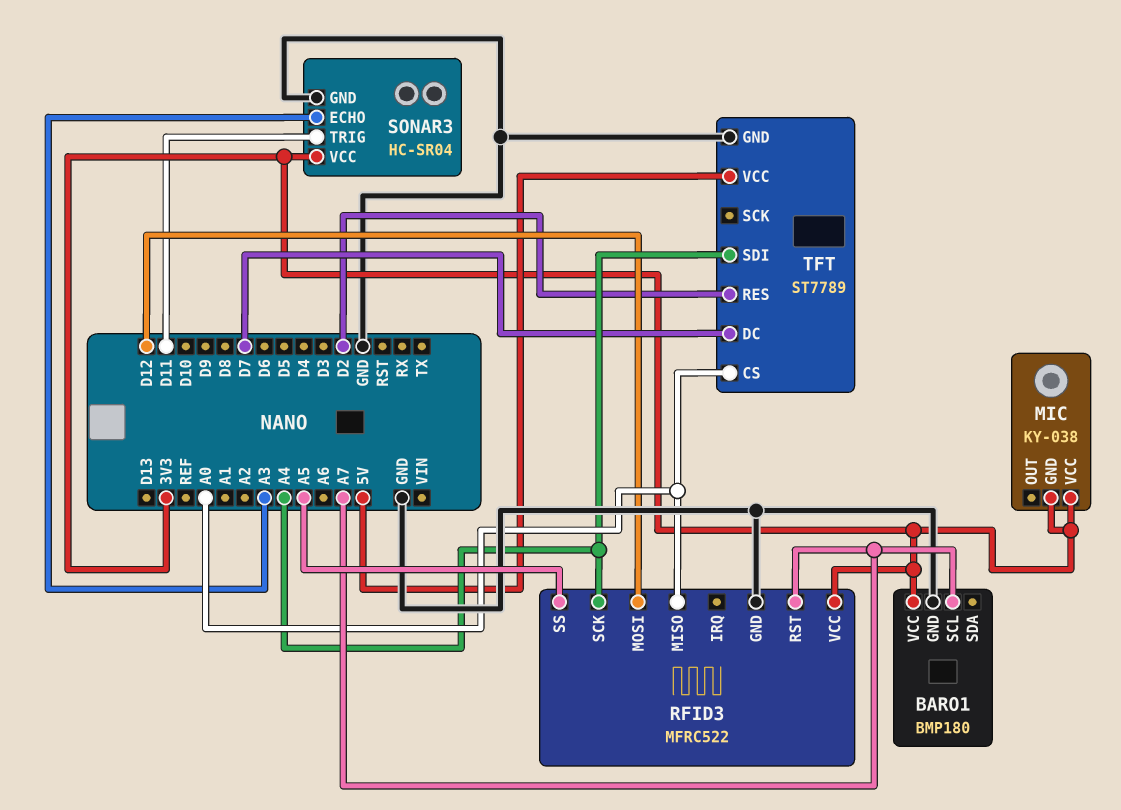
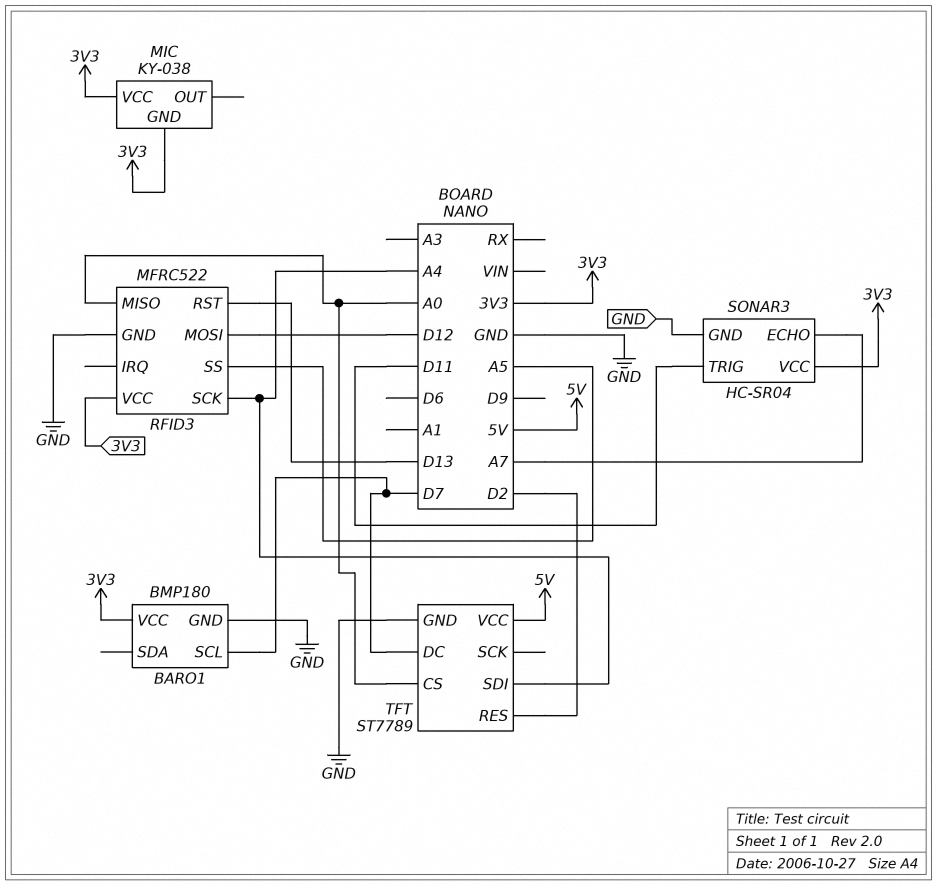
BARO1 pin SCL: A7 -> D7
RFID3 pin RST: A7 -> D13
SONAR3 pin ECHO: A3 -> A7

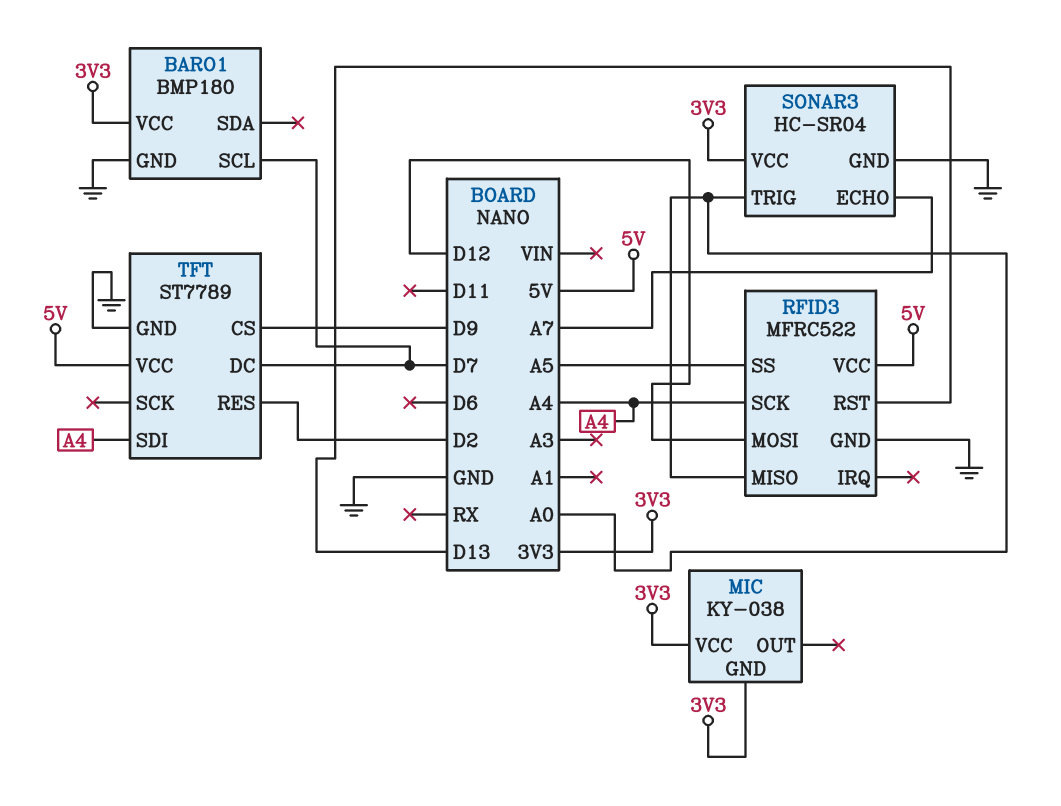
RFID3 pin VCC: 3V3 -> 5V
SONAR3 pin TRIG: D11 -> A0
TFT pin CS: A0 -> D9

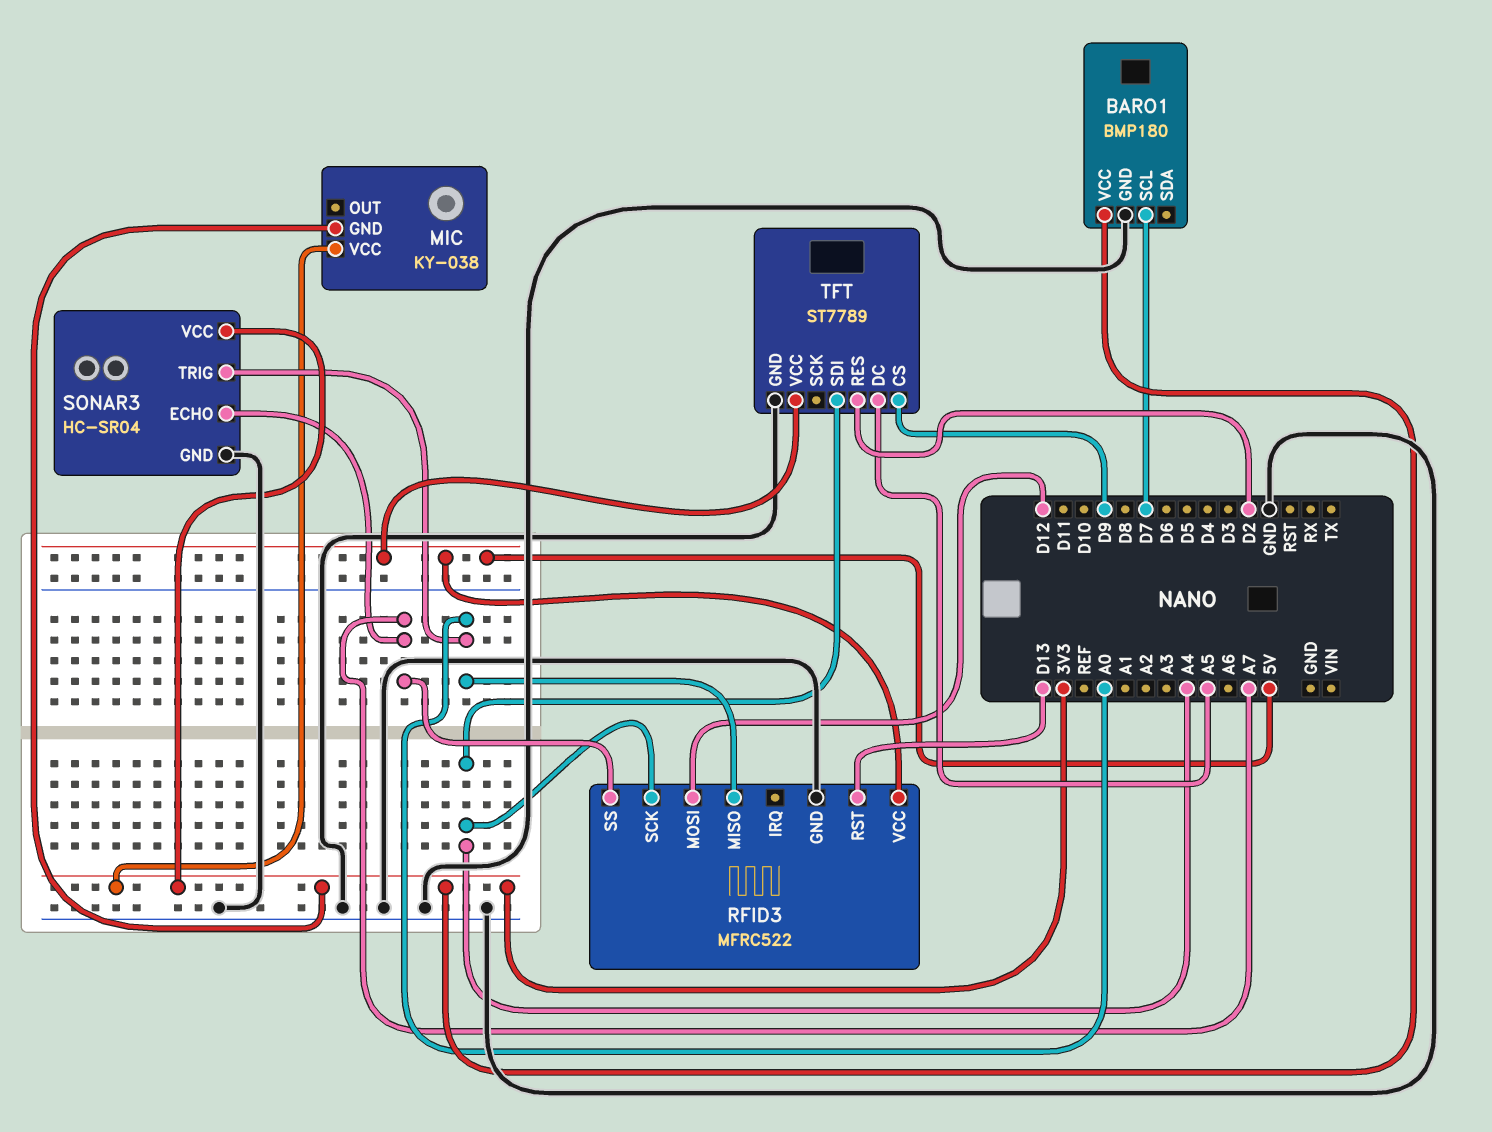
RFID3 pin SS: A5 -> A7
TFT pin DC: D7 -> A5

